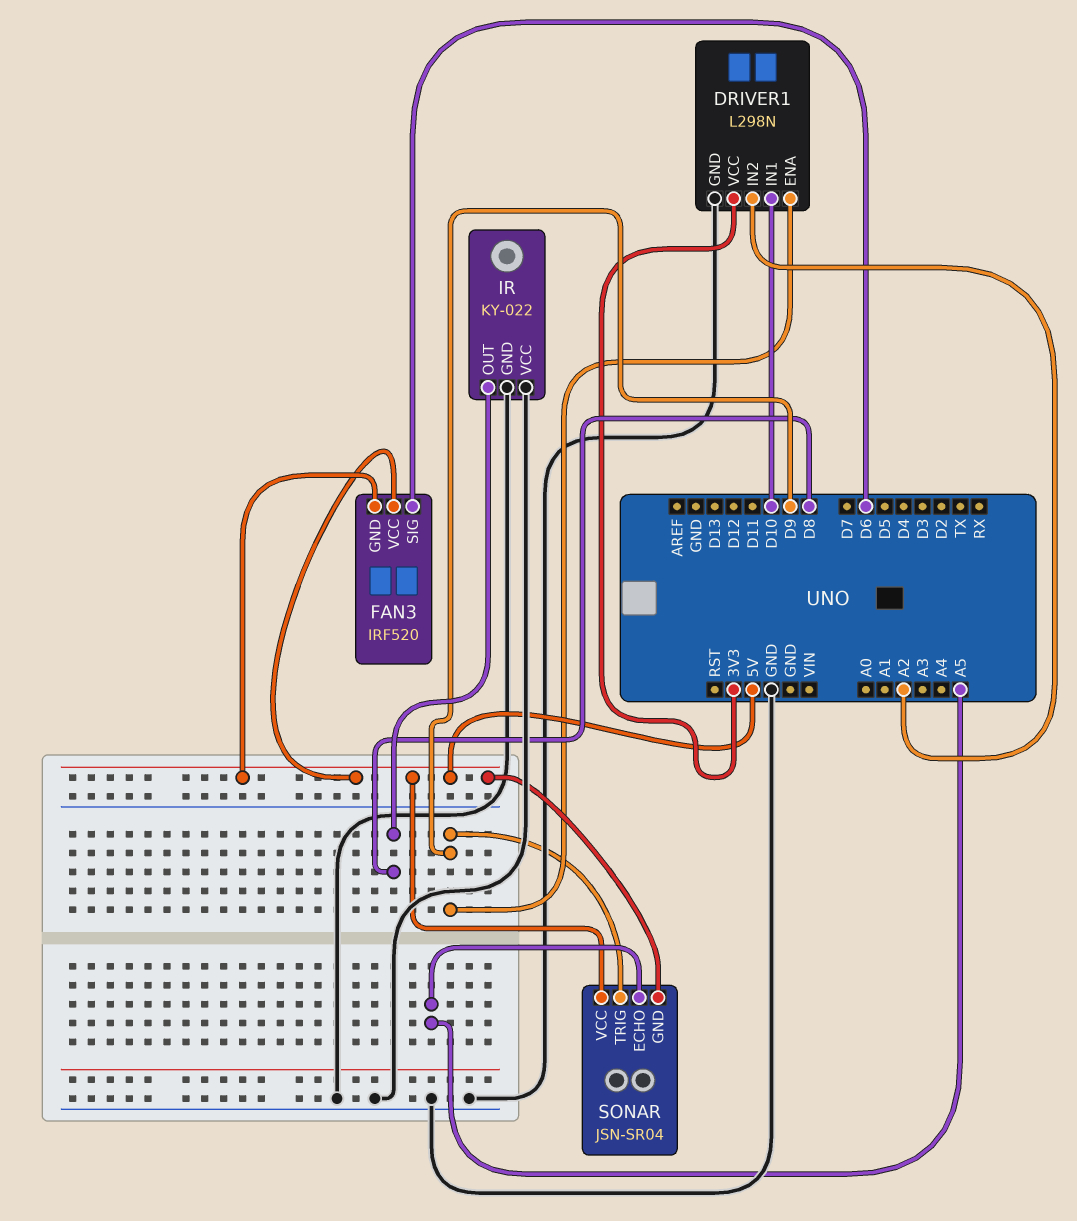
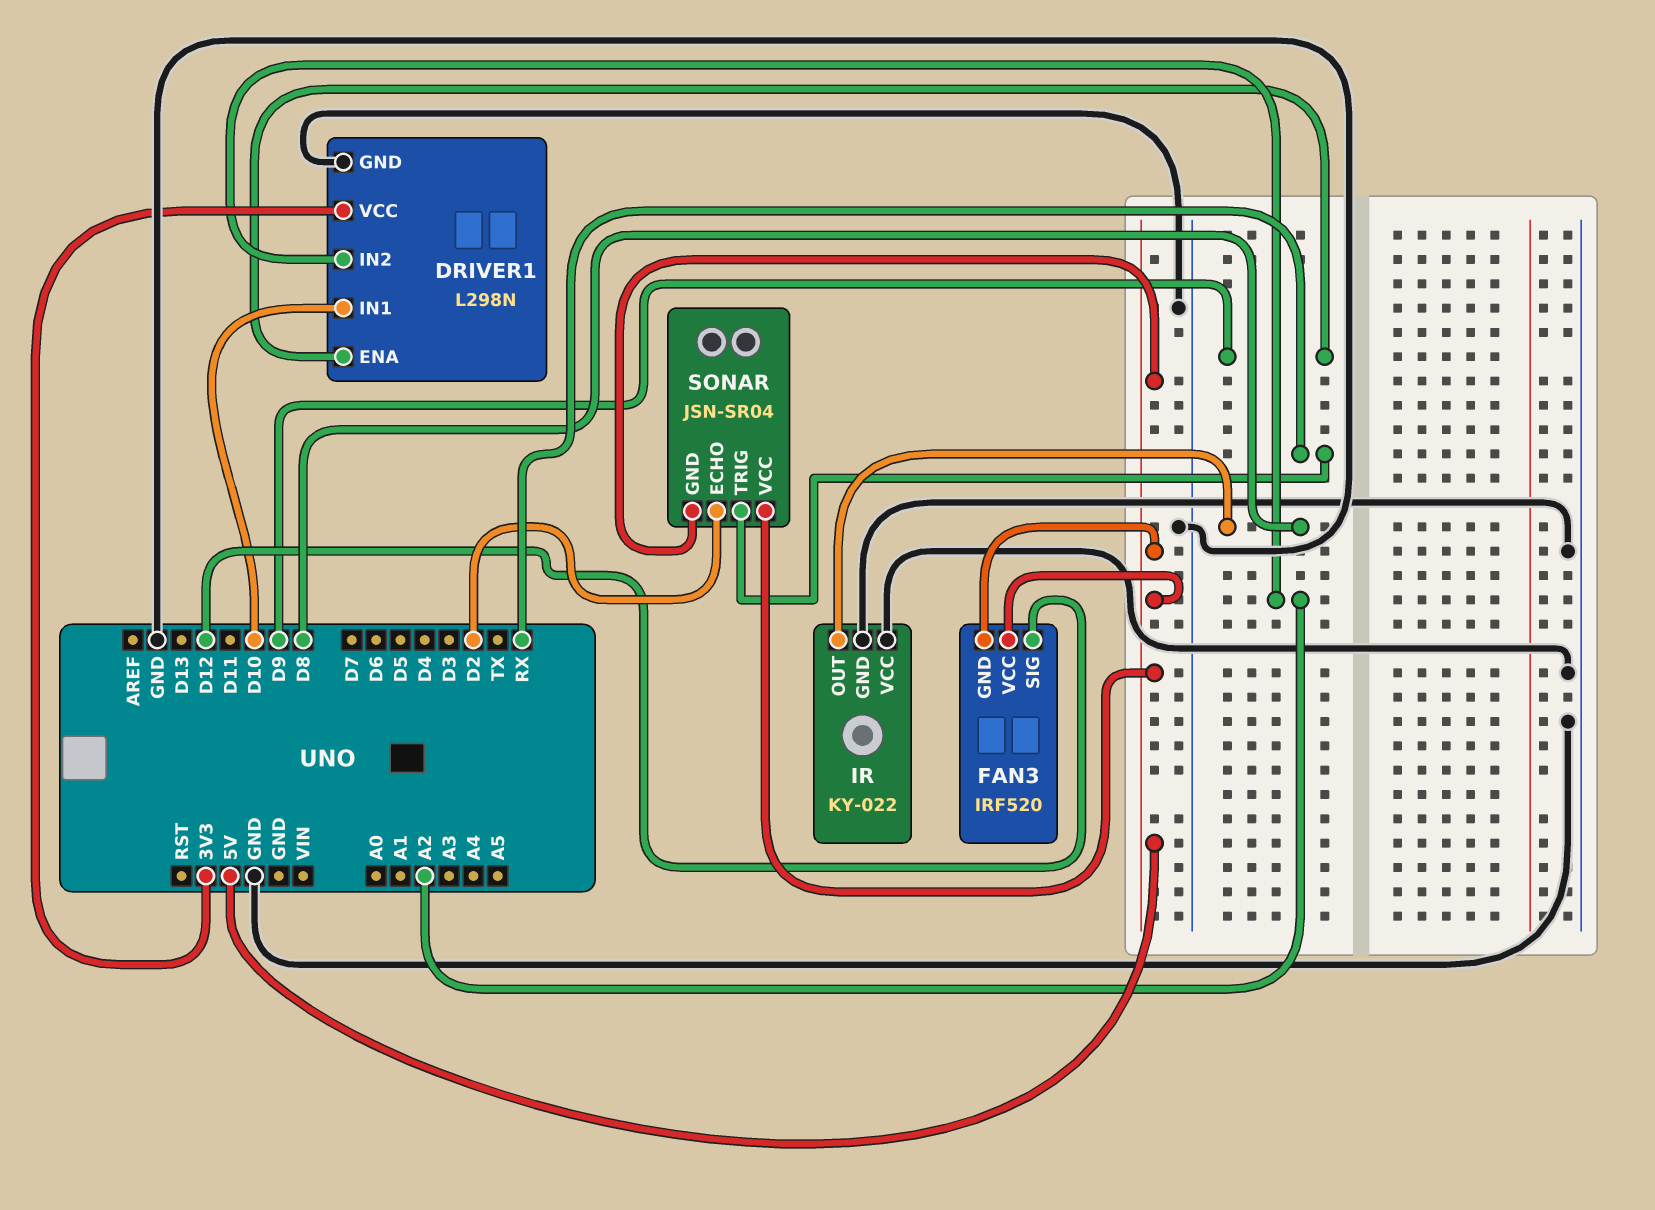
FAN3 pin SIG: D6 -> D12
SONAR pin ECHO: A5 -> D2
SONAR pin TRIG: D9 -> RX

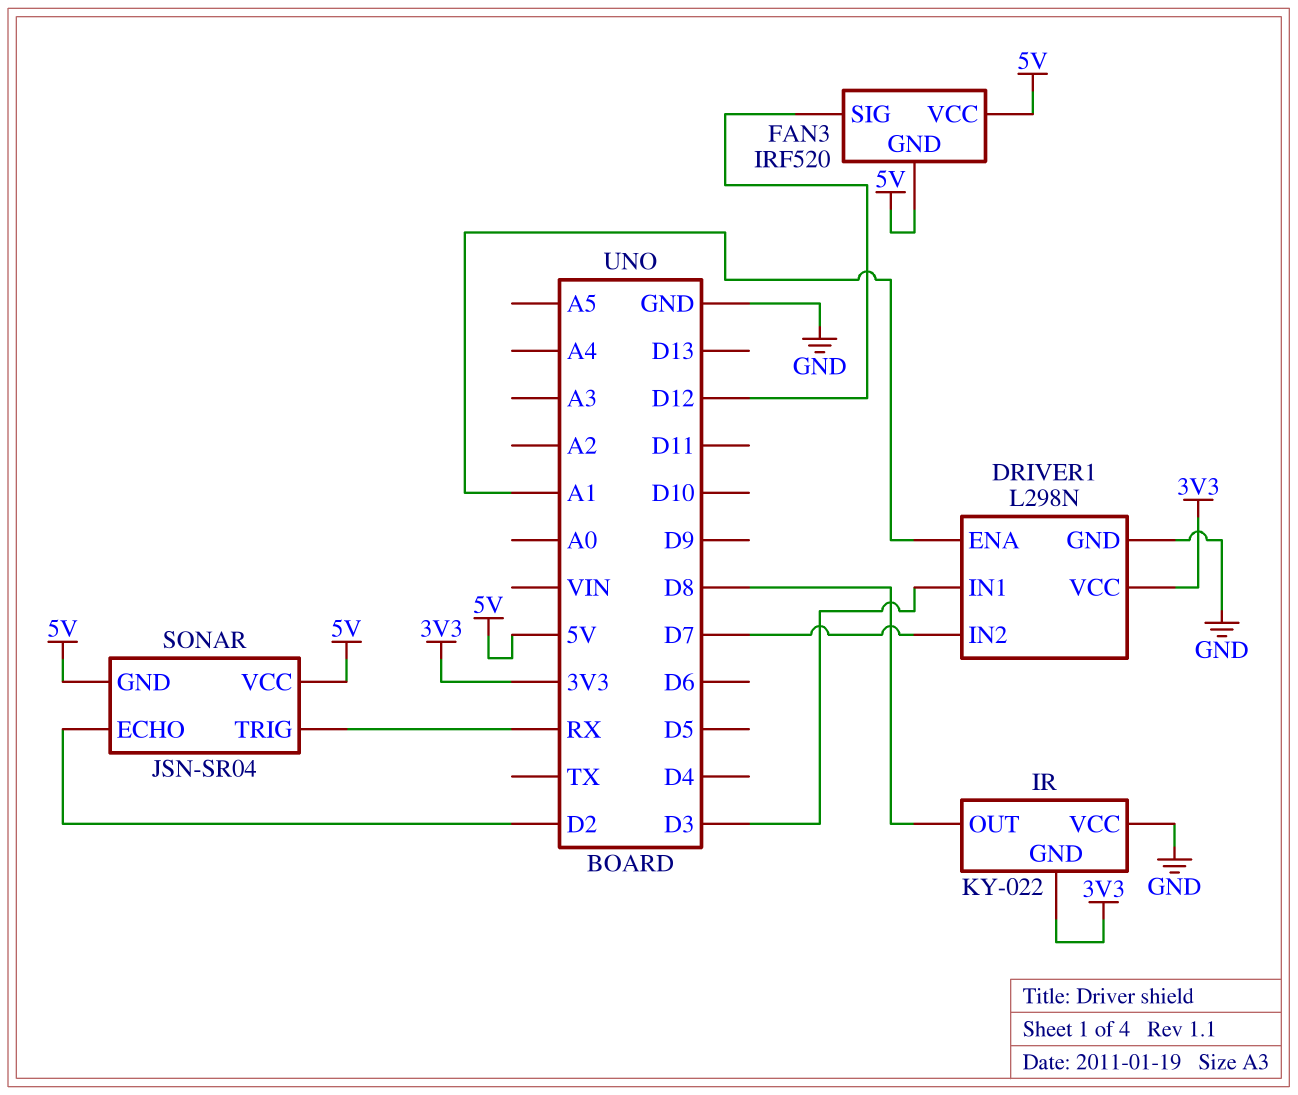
DRIVER1 pin ENA: D9 -> A1
DRIVER1 pin IN1: D10 -> D3
DRIVER1 pin IN2: A2 -> D7
IR pin GND: GND -> 3V3

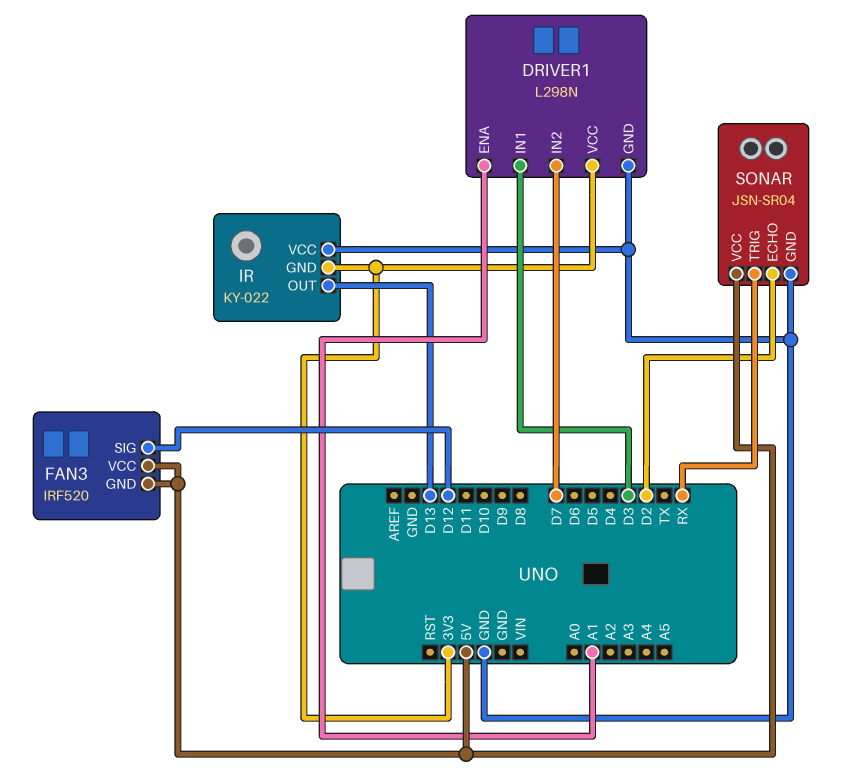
IR pin OUT: D8 -> D13
SONAR pin GND: 5V -> GND

